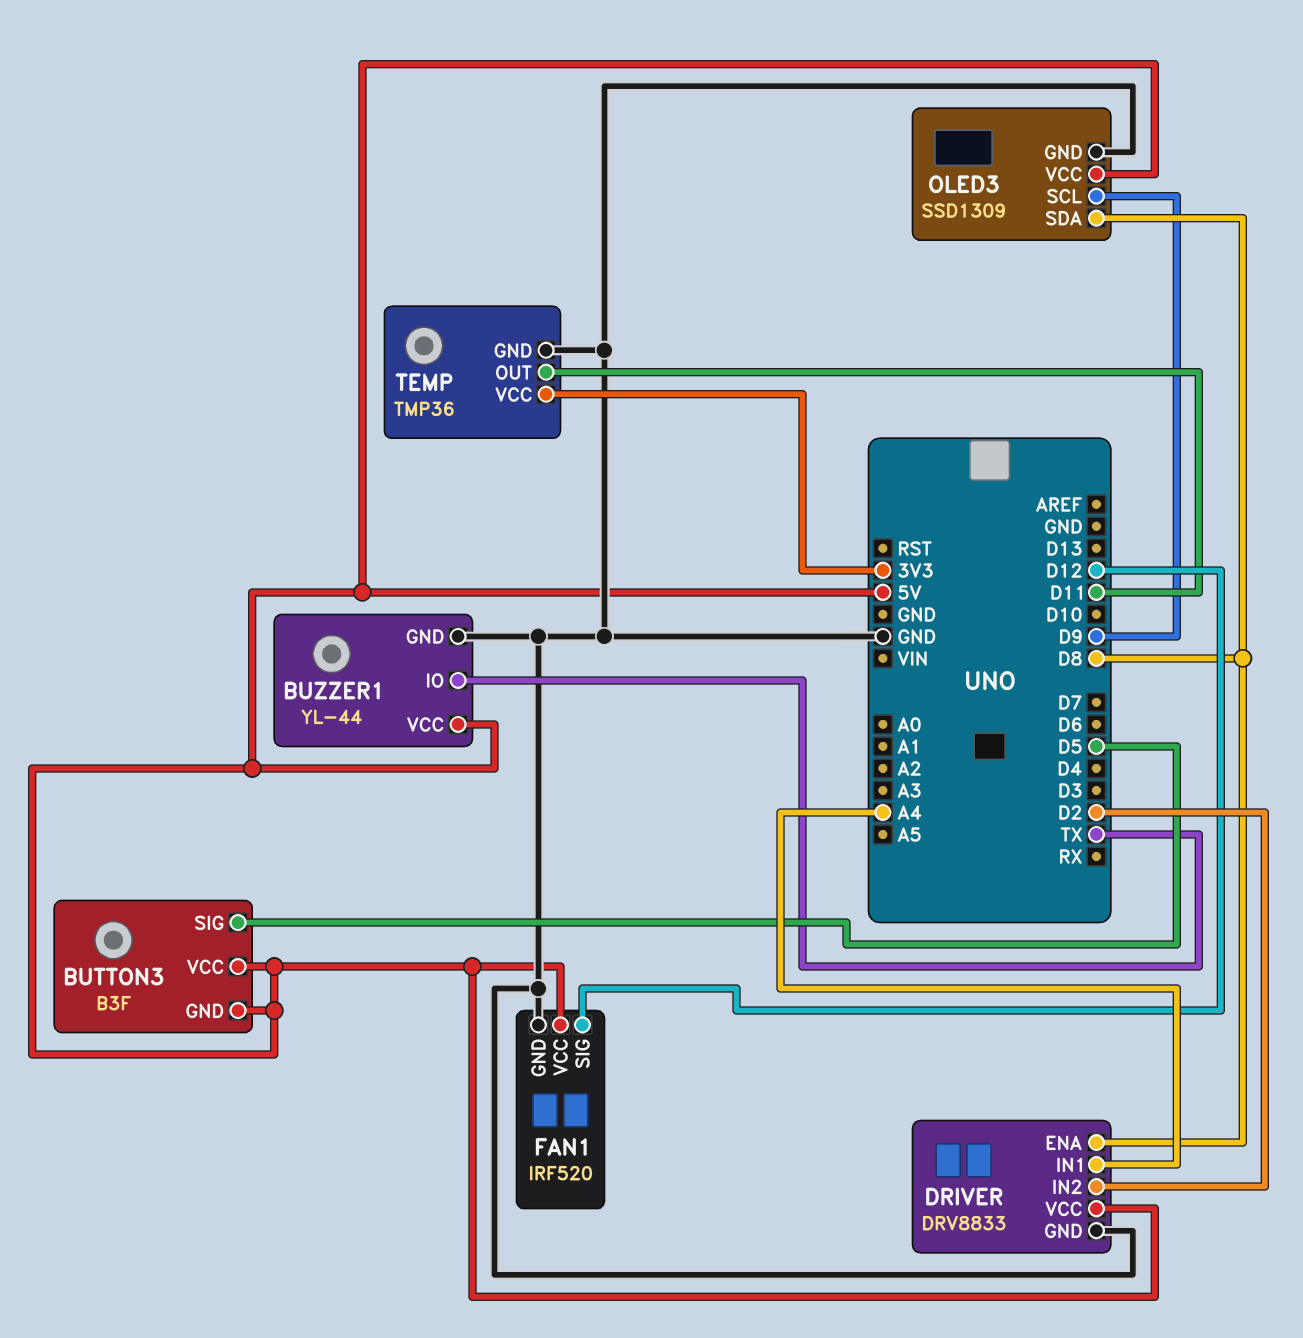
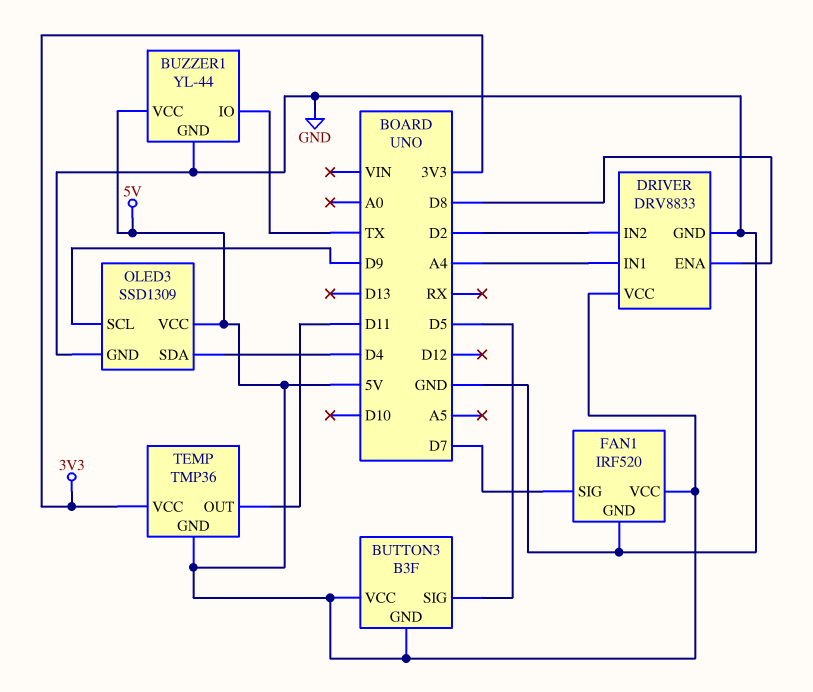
FAN1 pin SIG: D12 -> D7
OLED3 pin SDA: D8 -> D4
TEMP pin GND: GND -> 5V

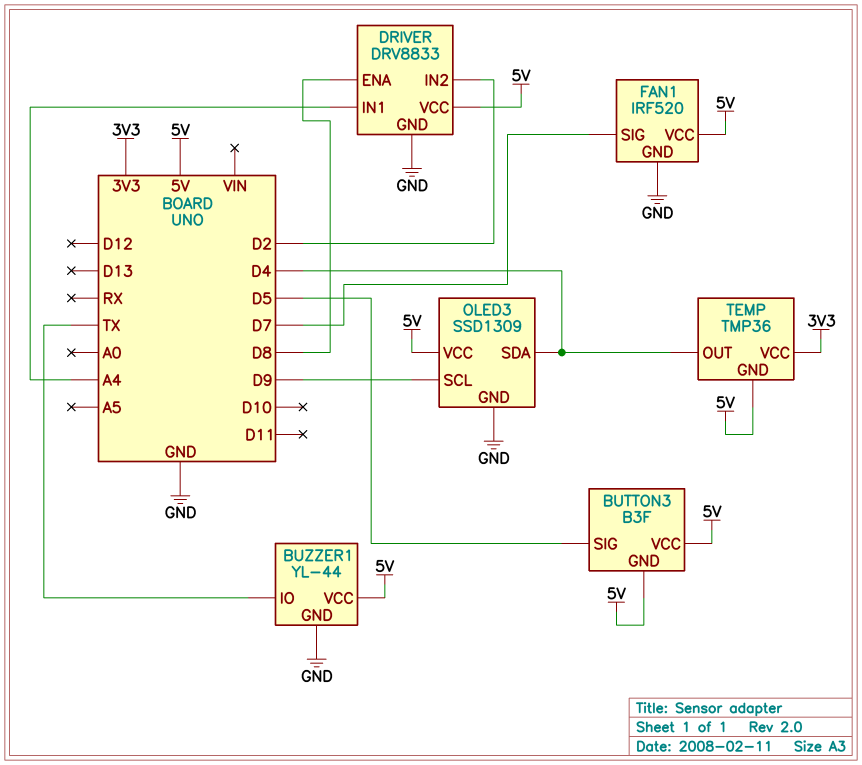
TEMP pin OUT: D11 -> D4

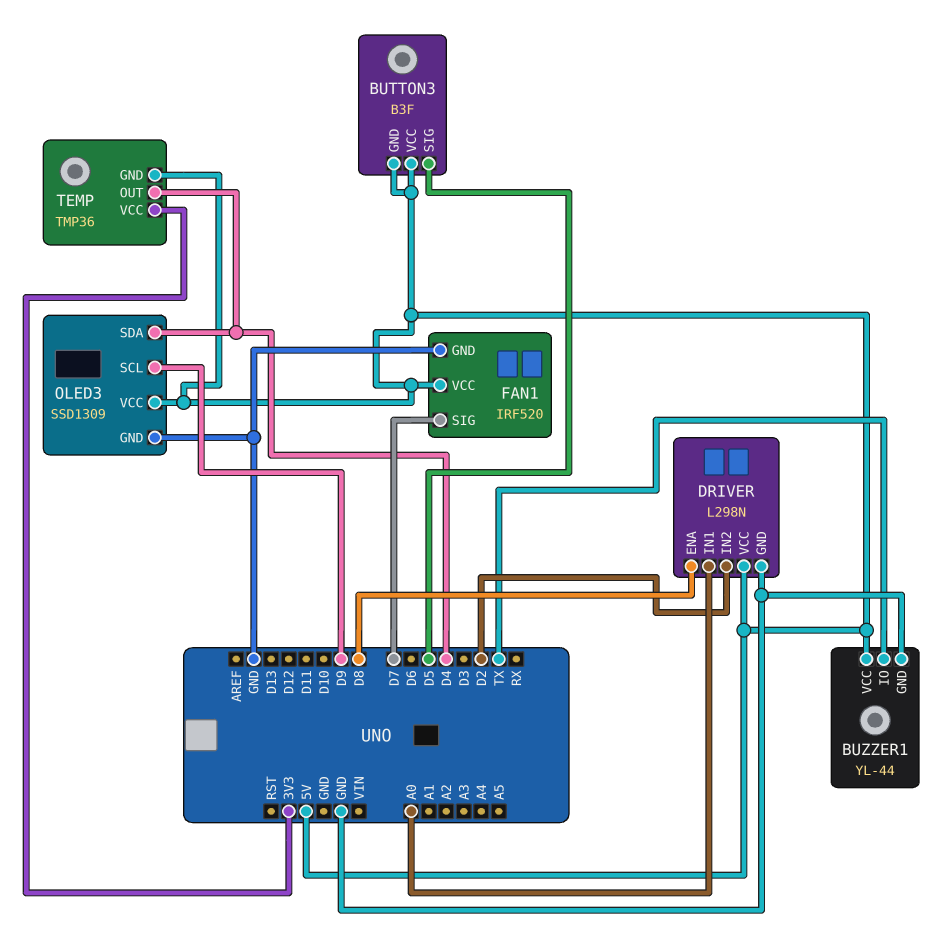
DRIVER: DRV8833 -> L298N
DRIVER pin IN1: A4 -> A0

